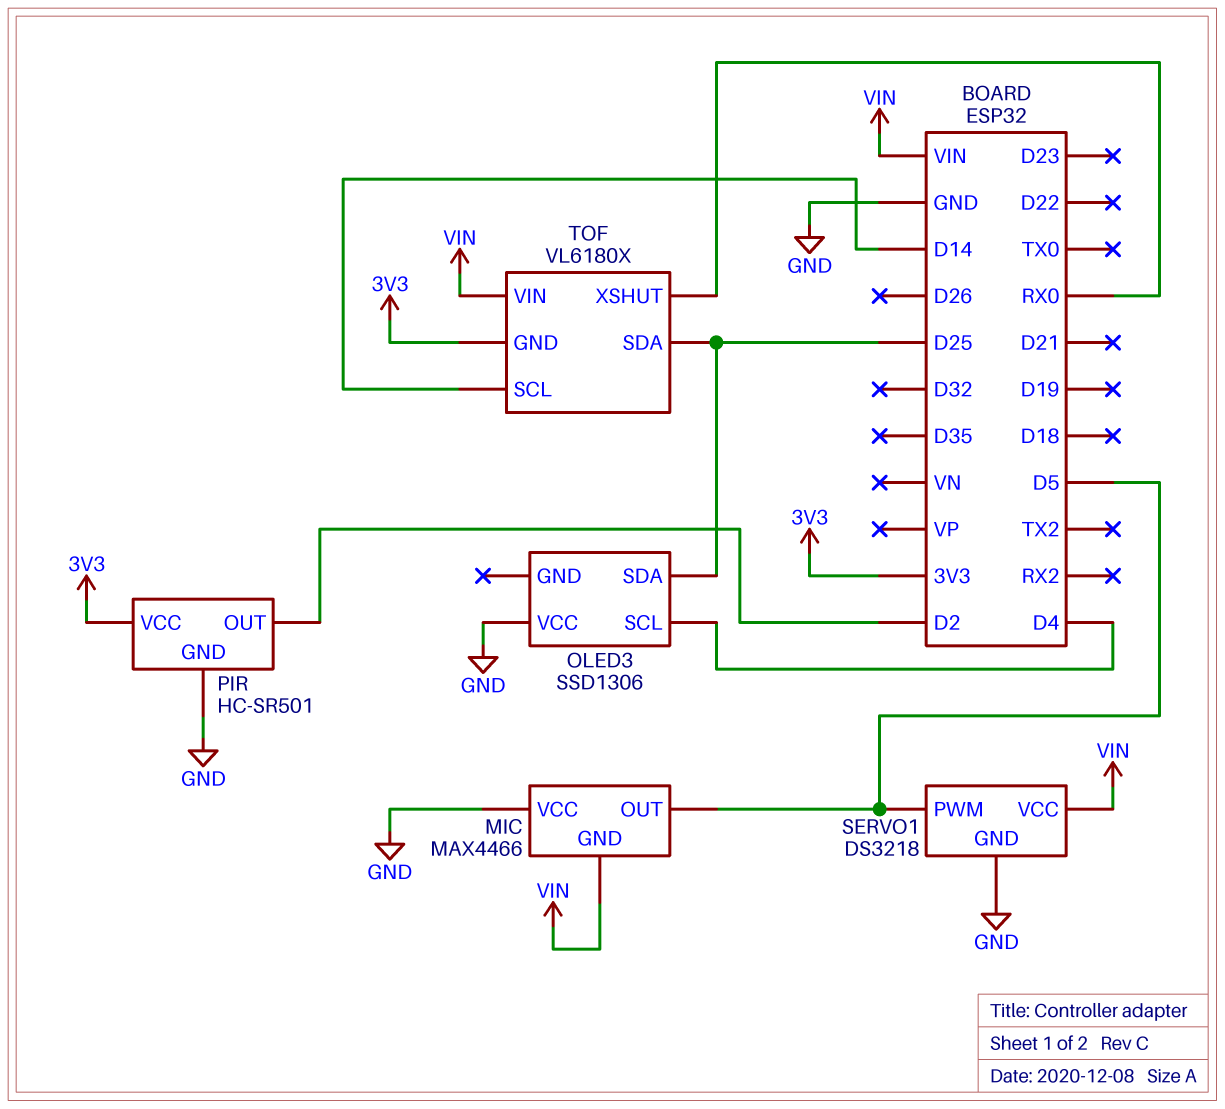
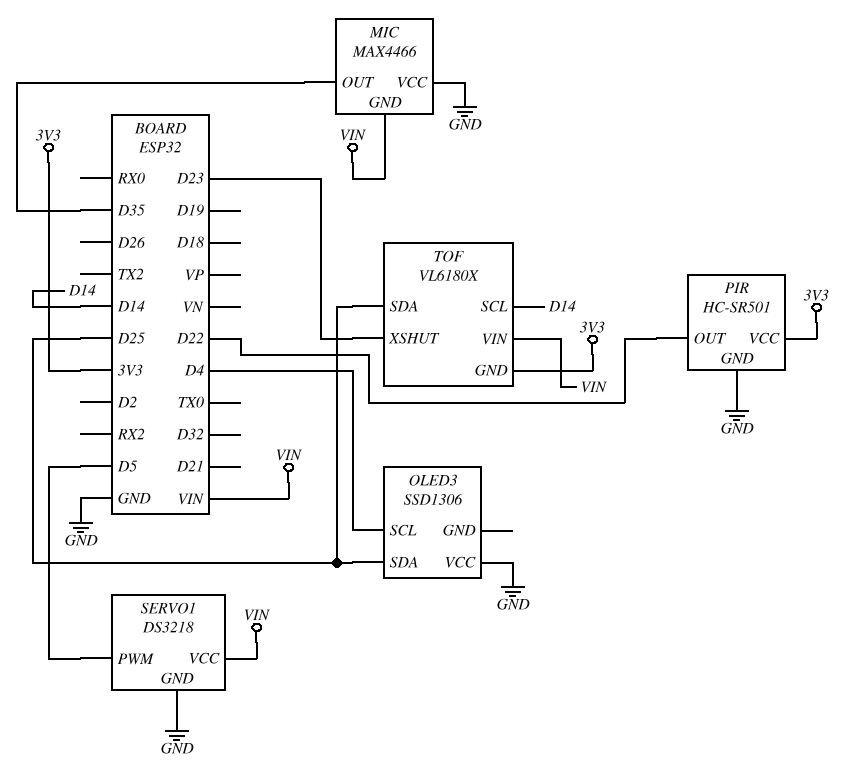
MIC pin OUT: D5 -> D35
PIR pin OUT: D2 -> D22
TOF pin XSHUT: RX0 -> D23

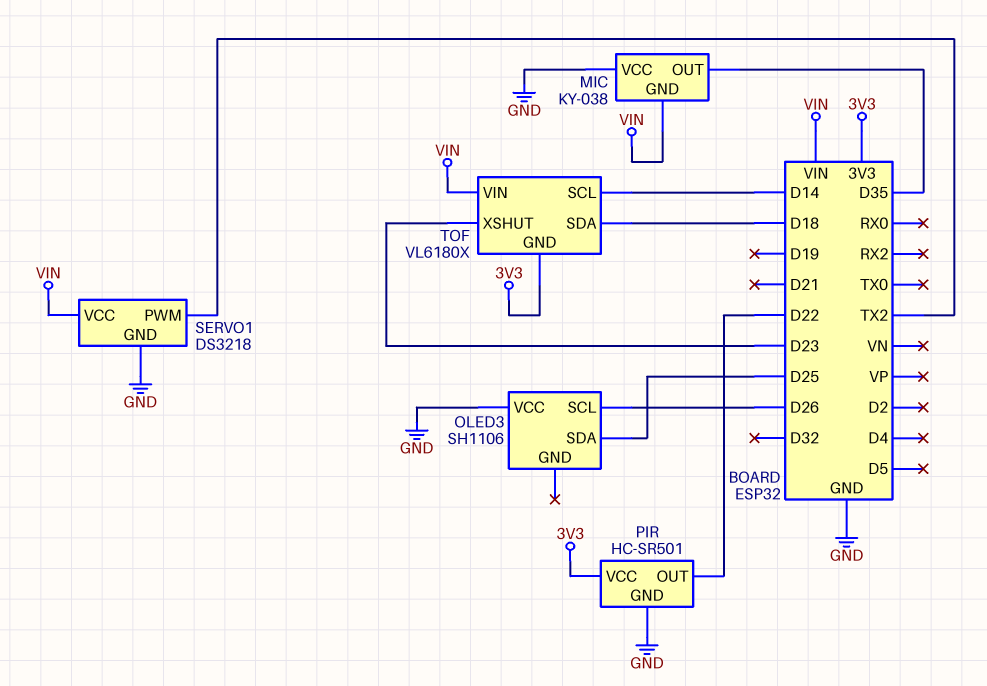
MIC: MAX4466 -> KY-038
OLED3: SSD1306 -> SH1106
OLED3 pin SCL: D4 -> D26
SERVO1 pin PWM: D5 -> TX2
TOF pin SDA: D25 -> D18

